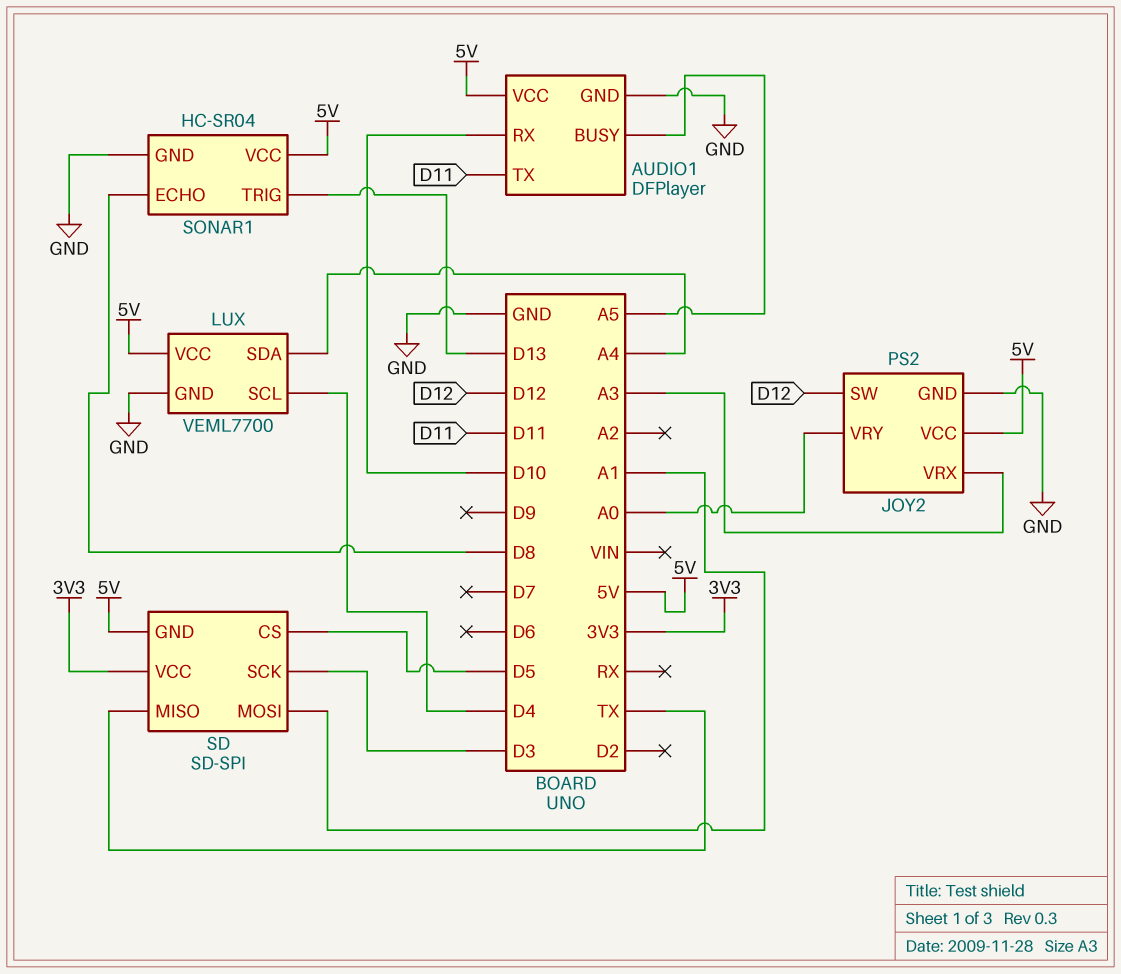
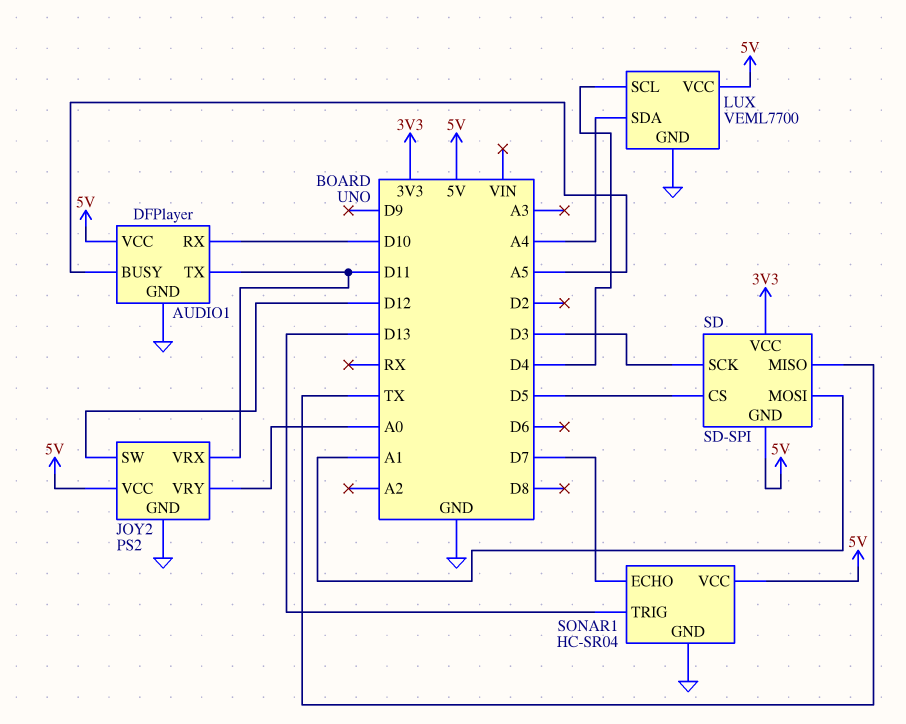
JOY2 pin VRX: A3 -> D11
SONAR1 pin ECHO: D8 -> D7

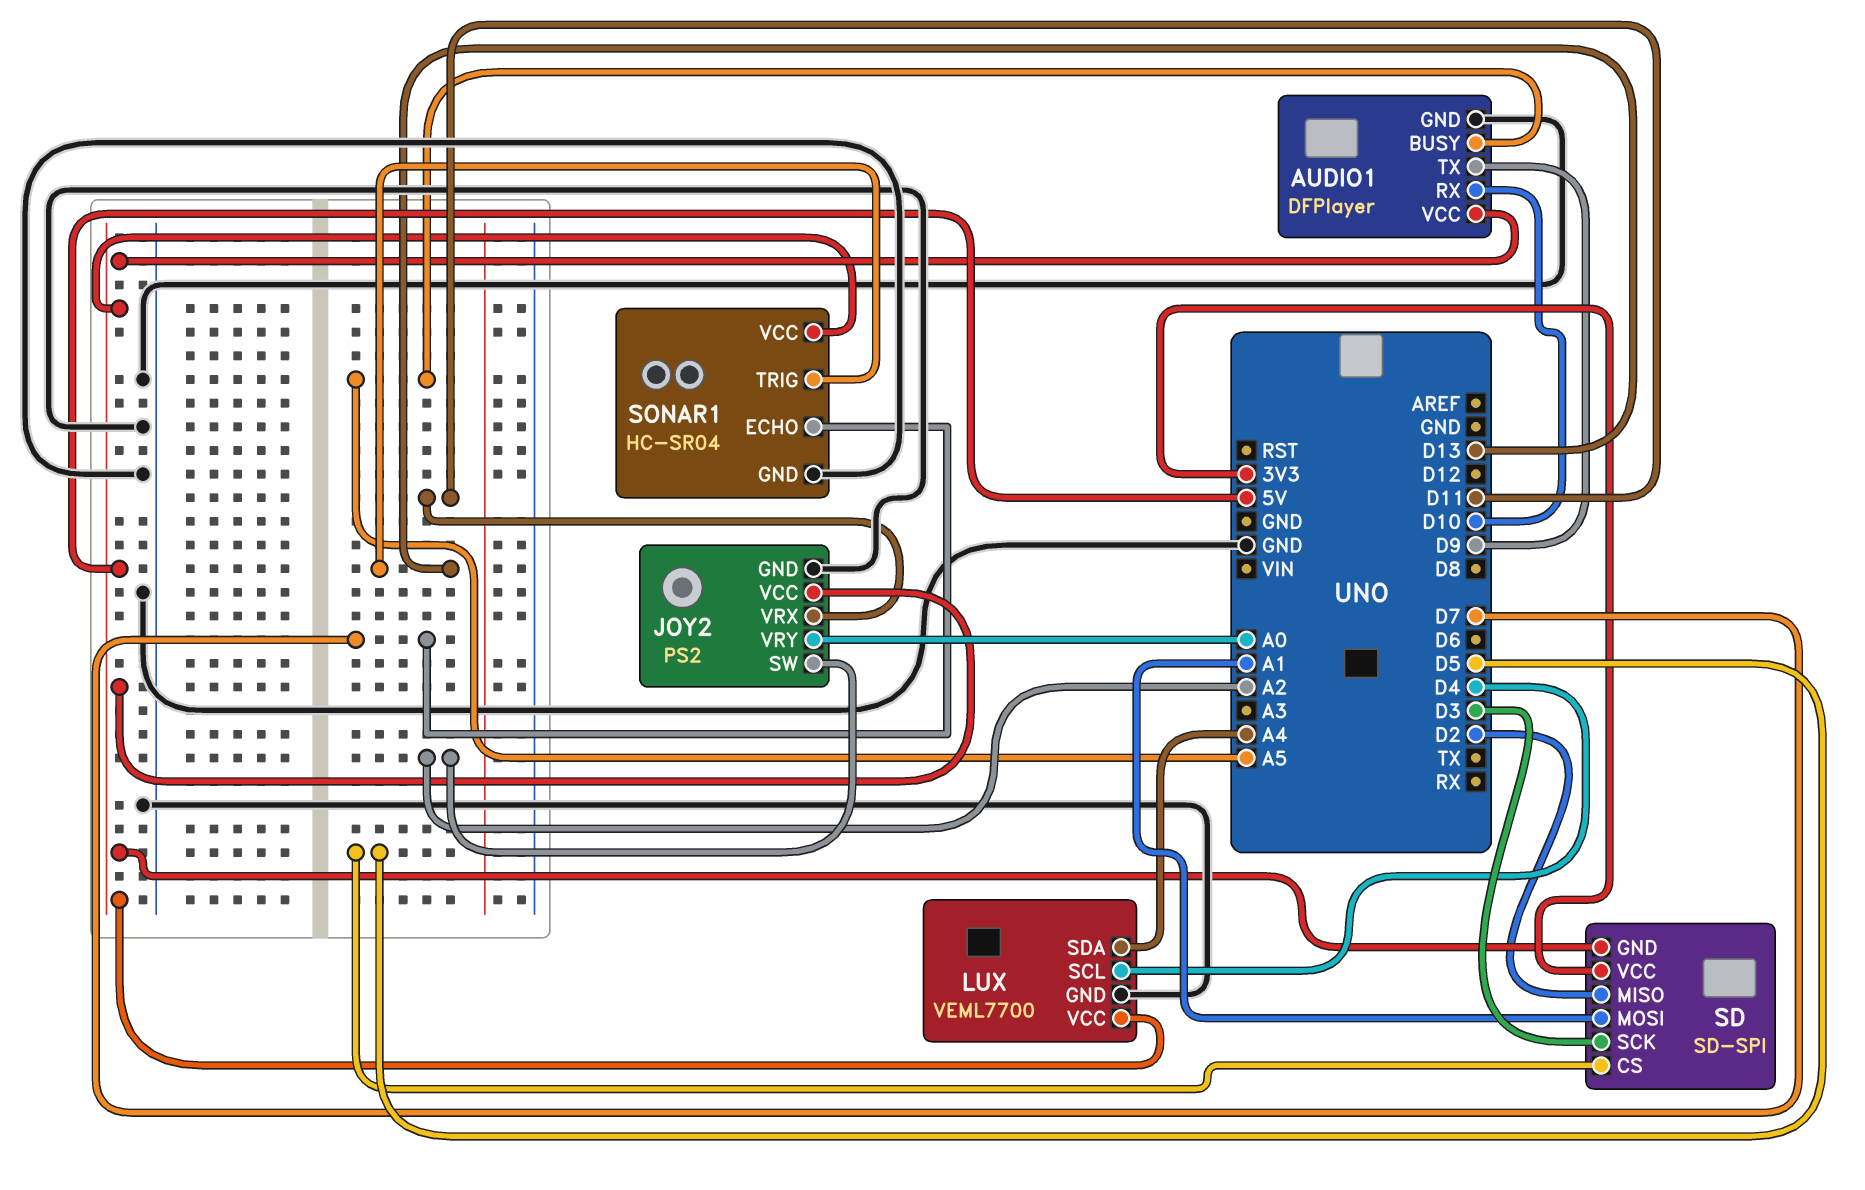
AUDIO1 pin TX: D11 -> D9
JOY2 pin SW: D12 -> A2
SD pin MISO: TX -> D2

